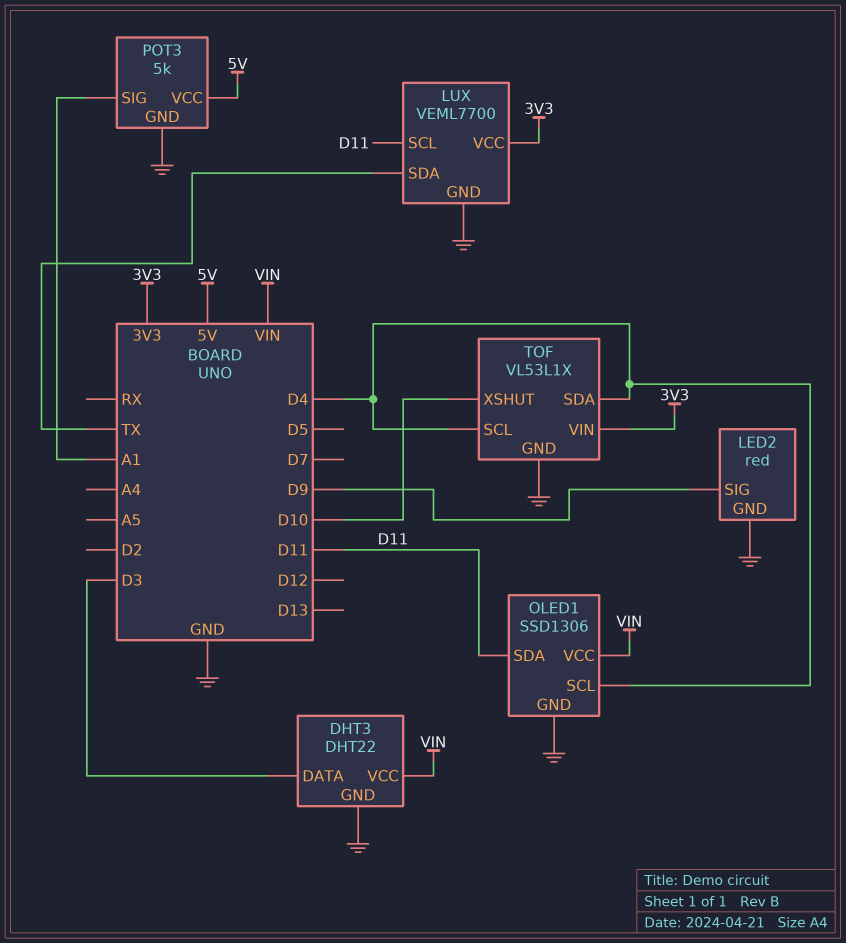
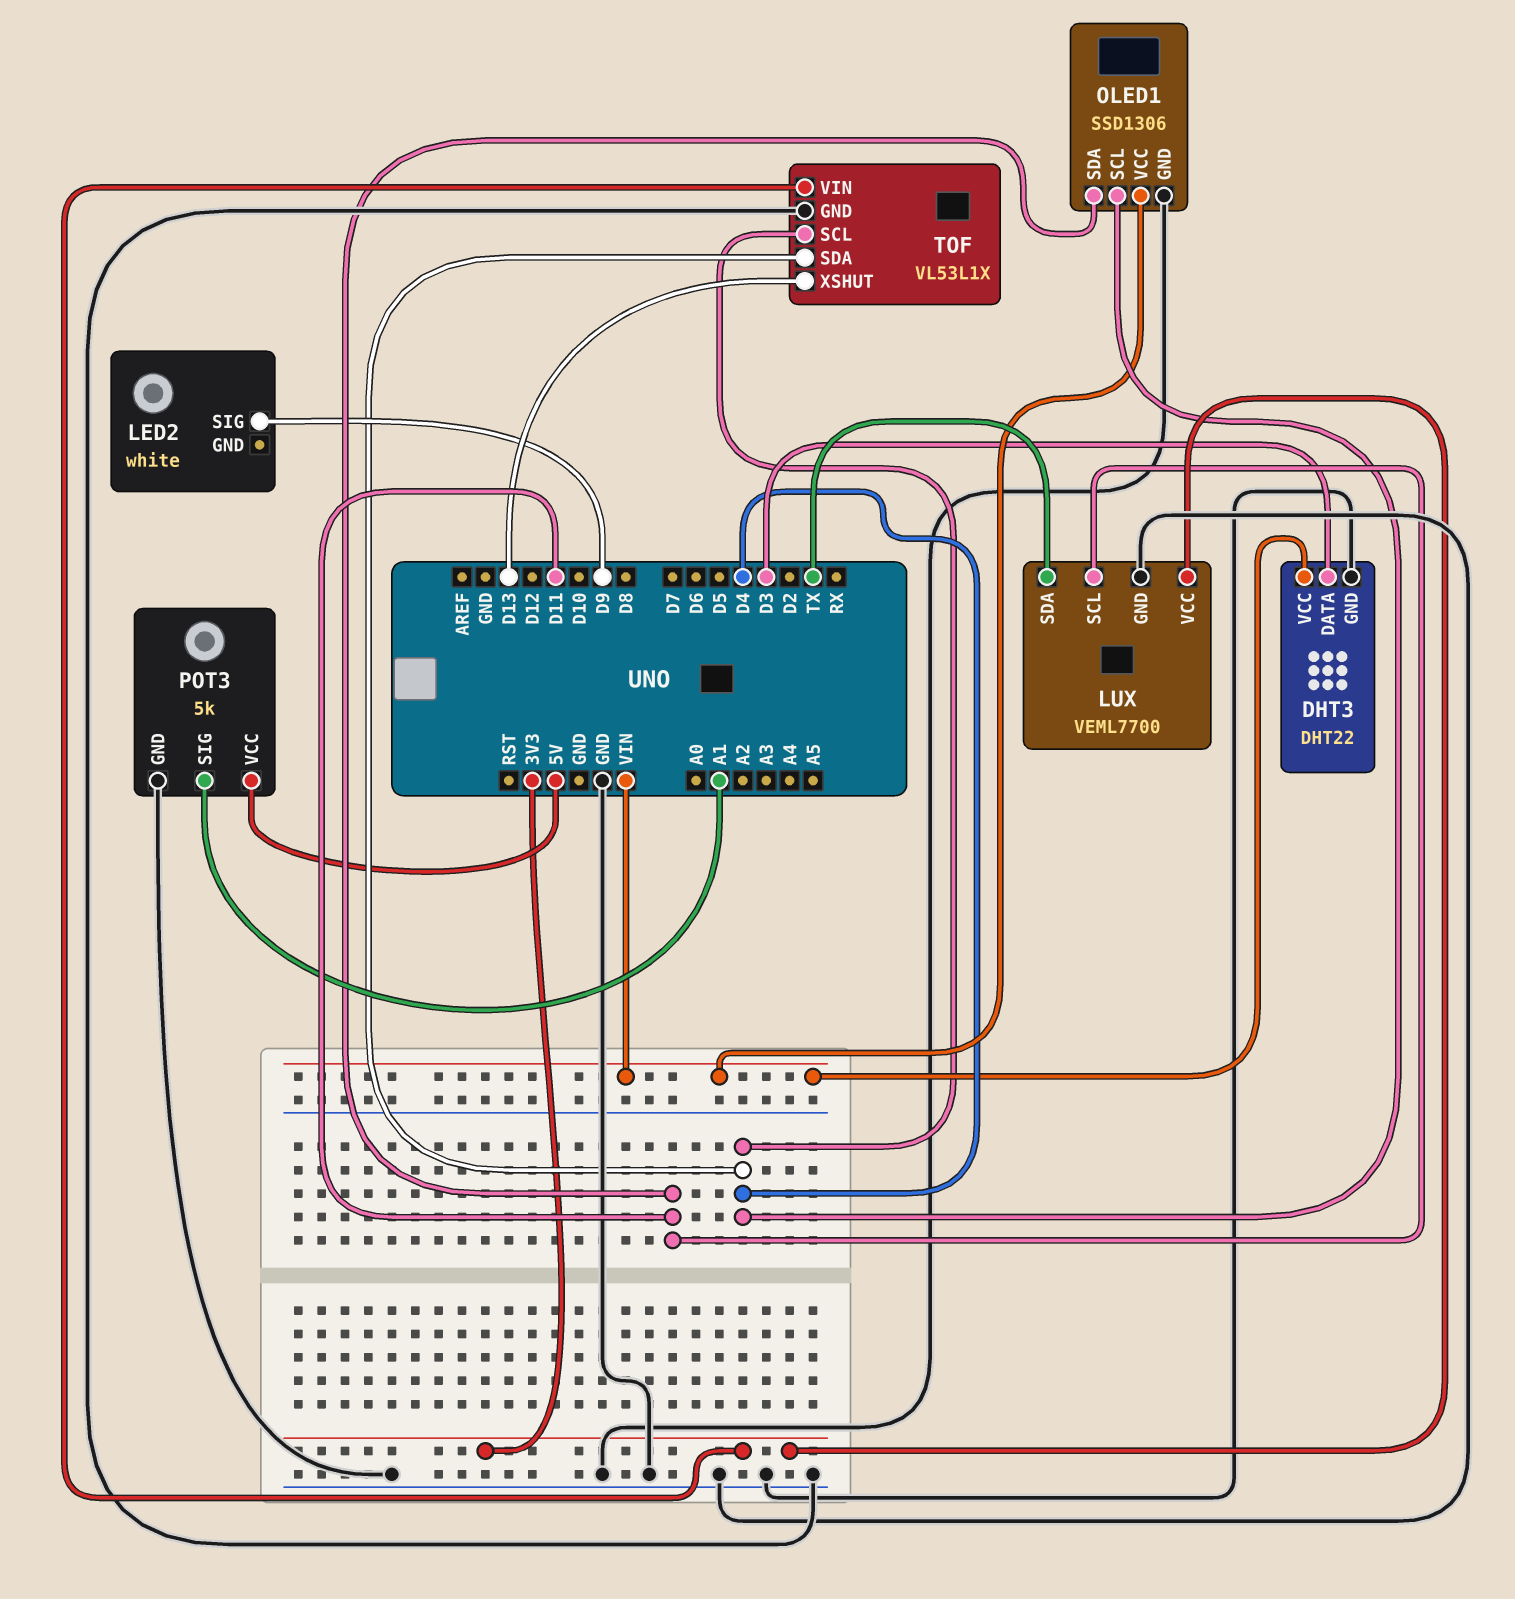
LED2: red -> white
LED2 pin GND: GND -> none
TOF pin XSHUT: D10 -> D13

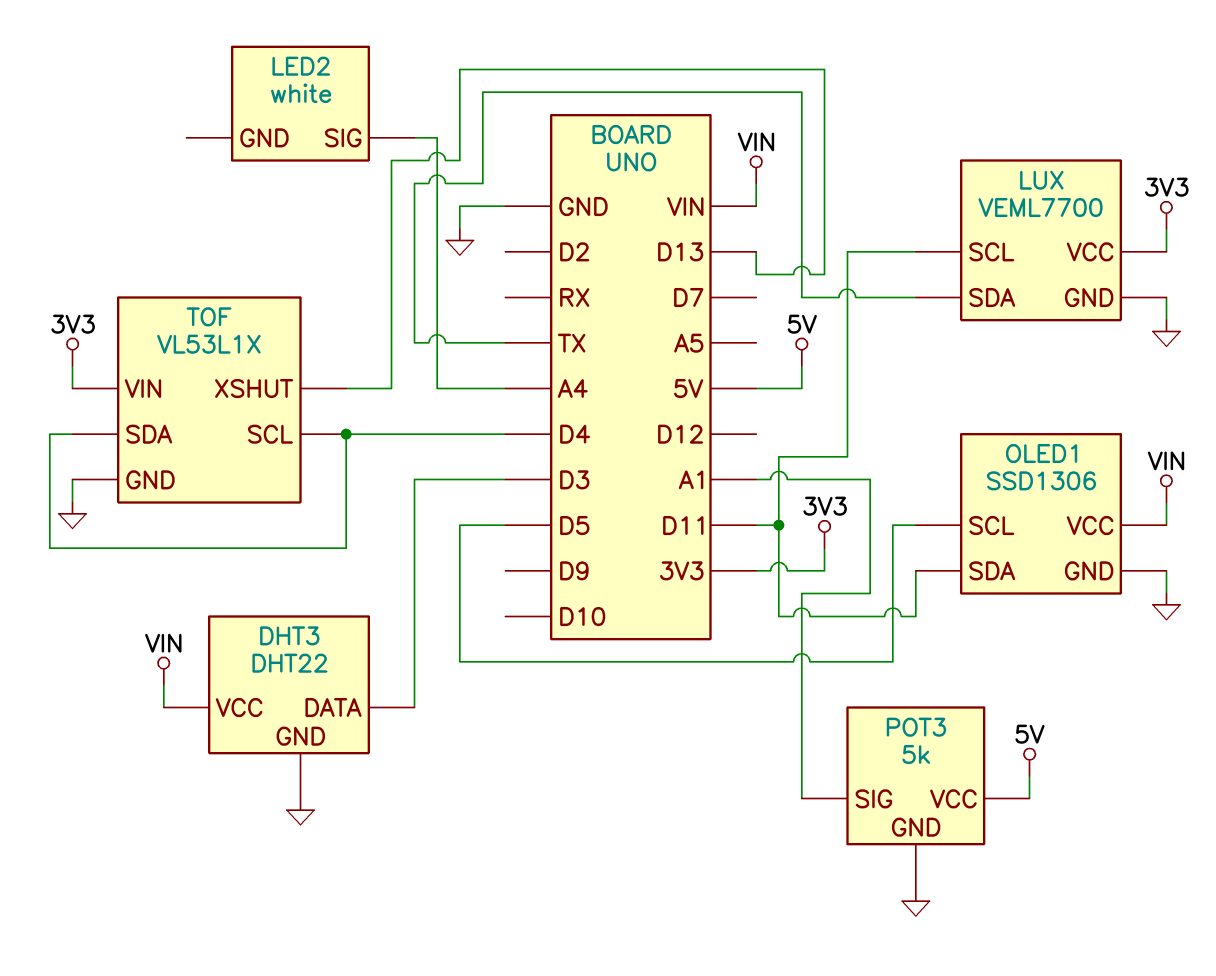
LED2 pin SIG: D9 -> A4
OLED1 pin SCL: D4 -> D5

